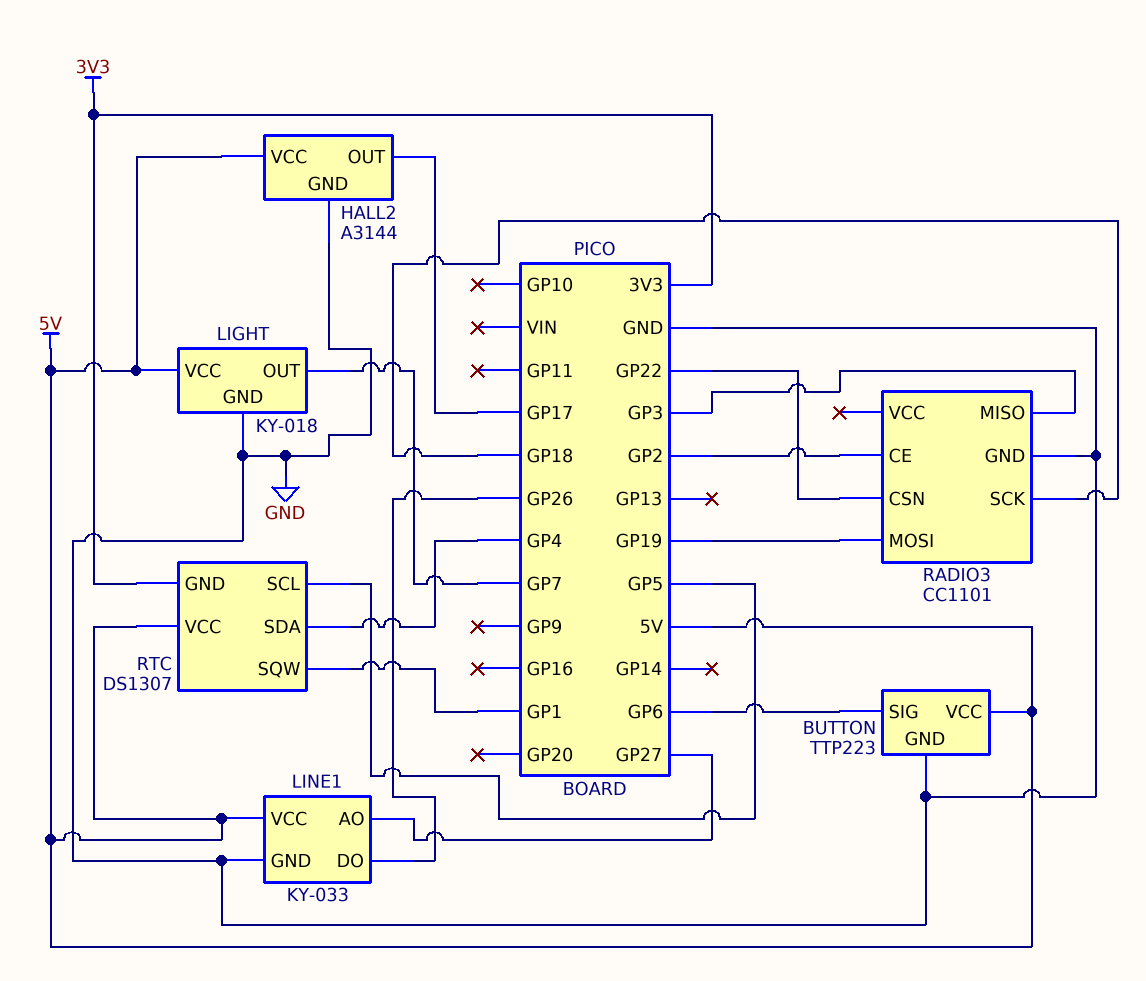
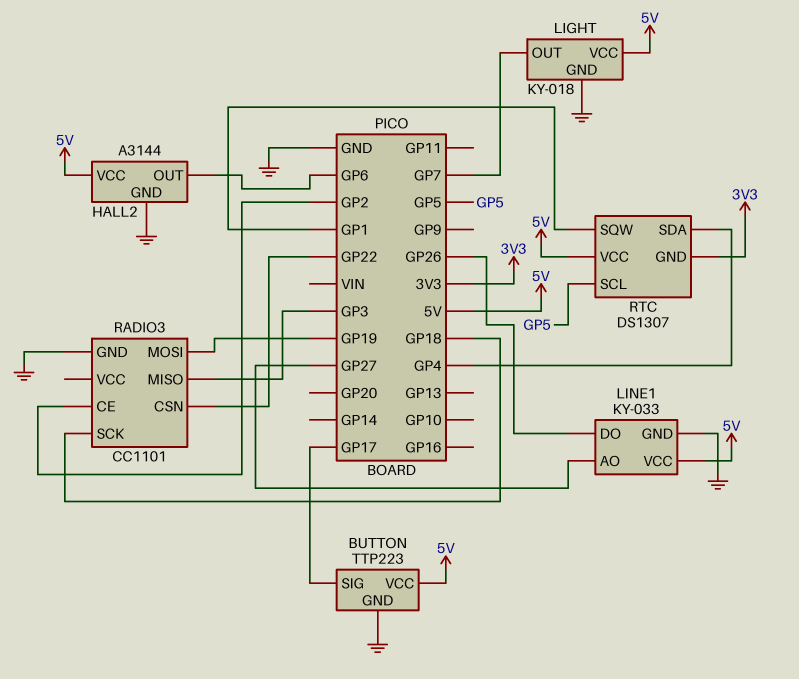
BUTTON pin SIG: GP6 -> GP17
HALL2 pin OUT: GP17 -> GP6

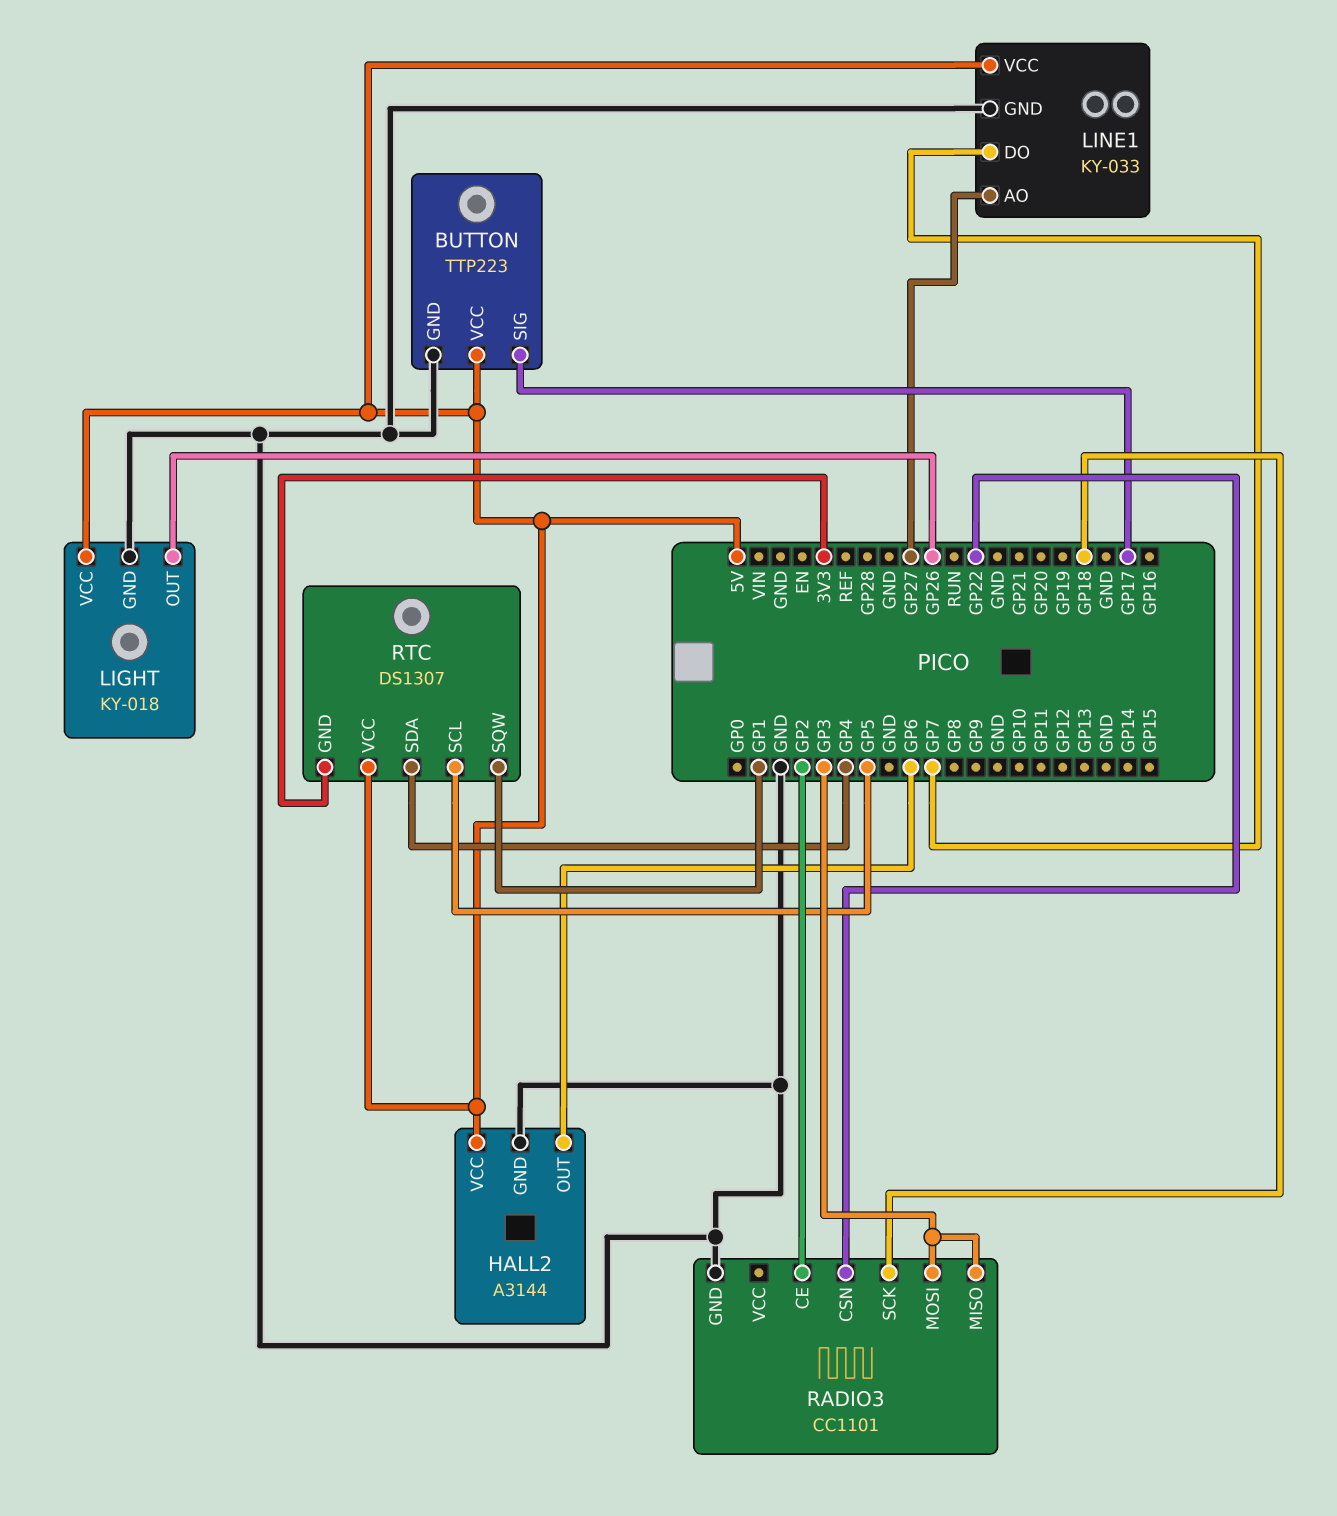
LIGHT pin OUT: GP7 -> GP26
LINE1 pin DO: GP26 -> GP7
RADIO3 pin MOSI: GP19 -> GP3

